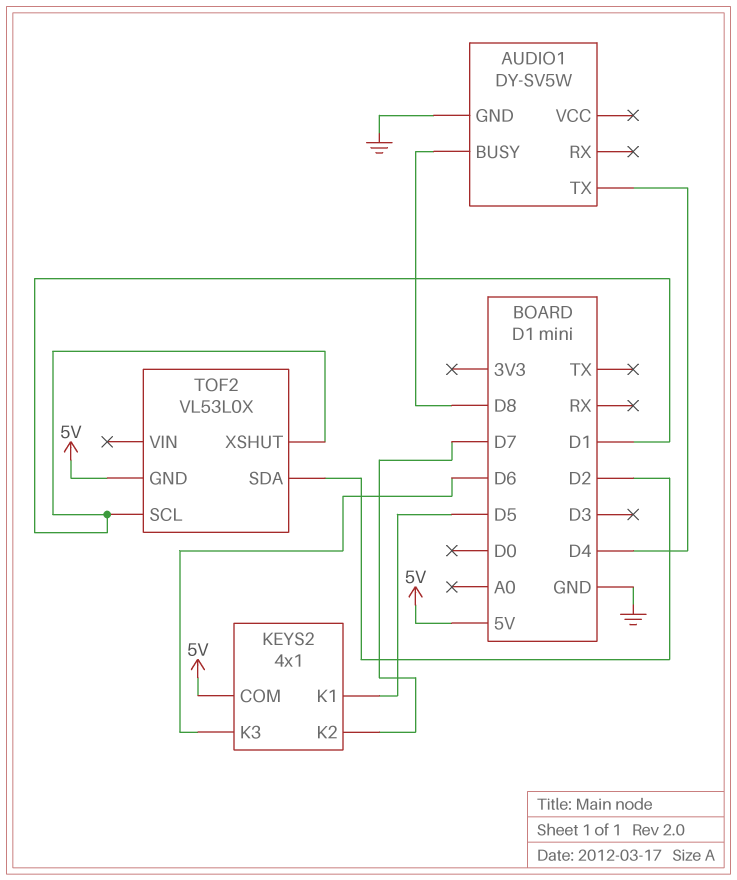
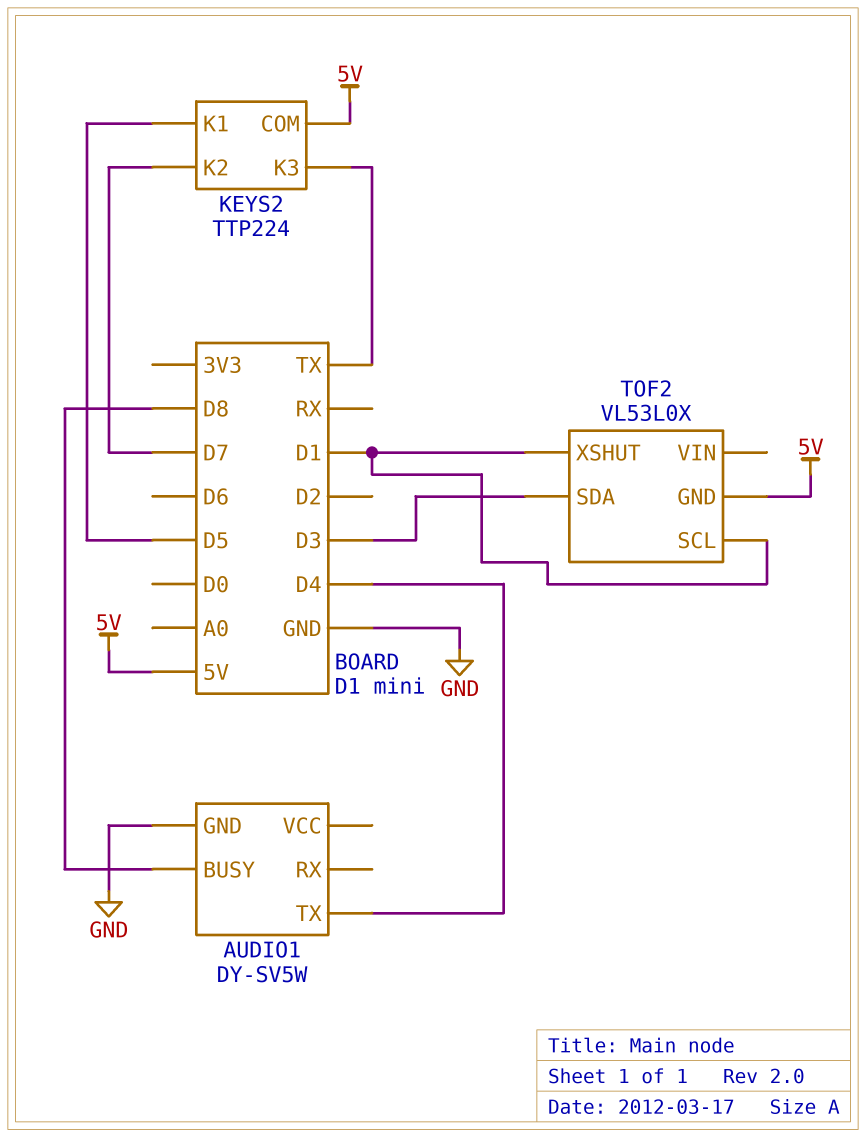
KEYS2: 4x1 -> TTP224
KEYS2 pin K3: D6 -> TX
TOF2 pin SDA: D2 -> D3

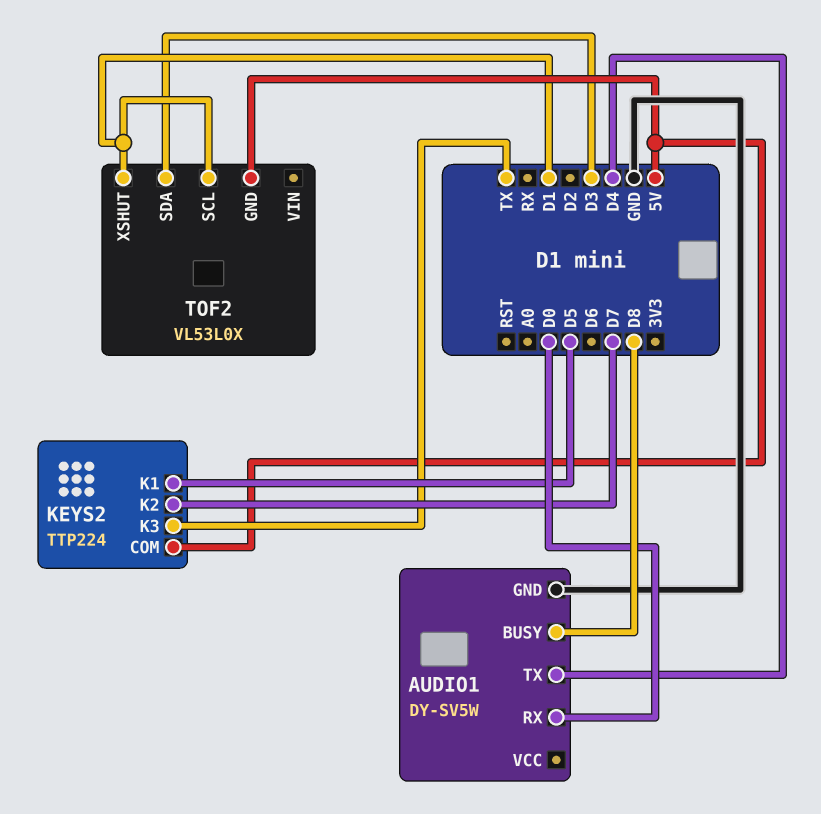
AUDIO1 pin RX: none -> D0

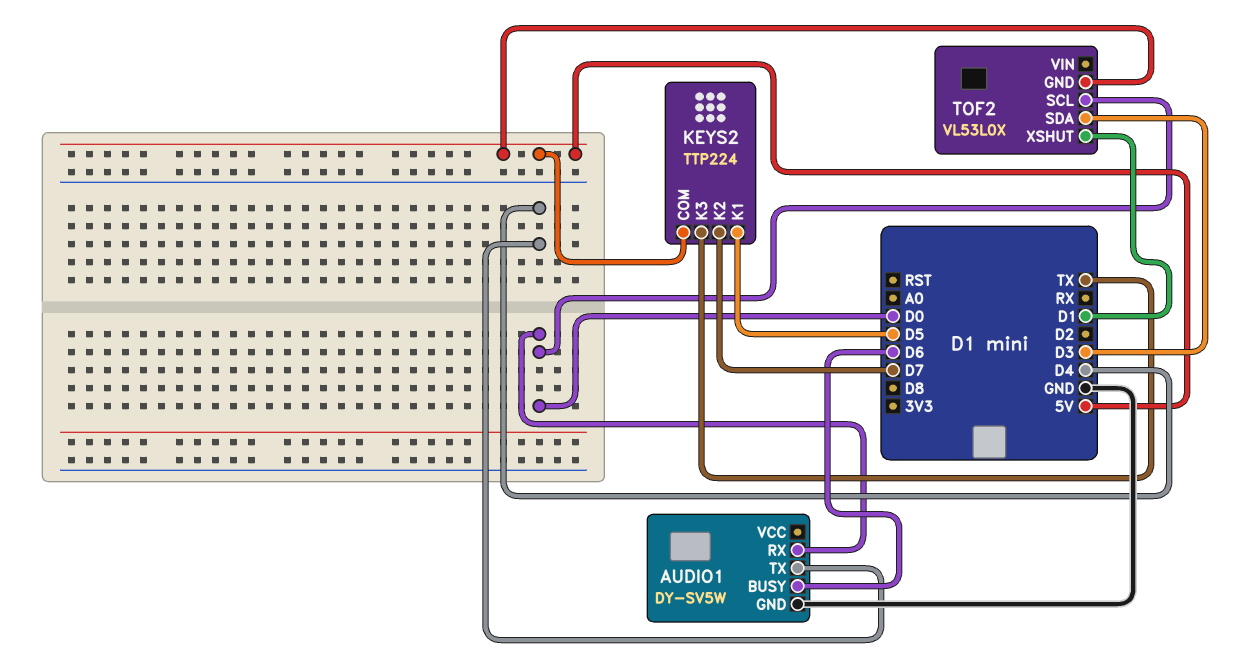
AUDIO1 pin BUSY: D8 -> D6
TOF2 pin SCL: D1 -> D0

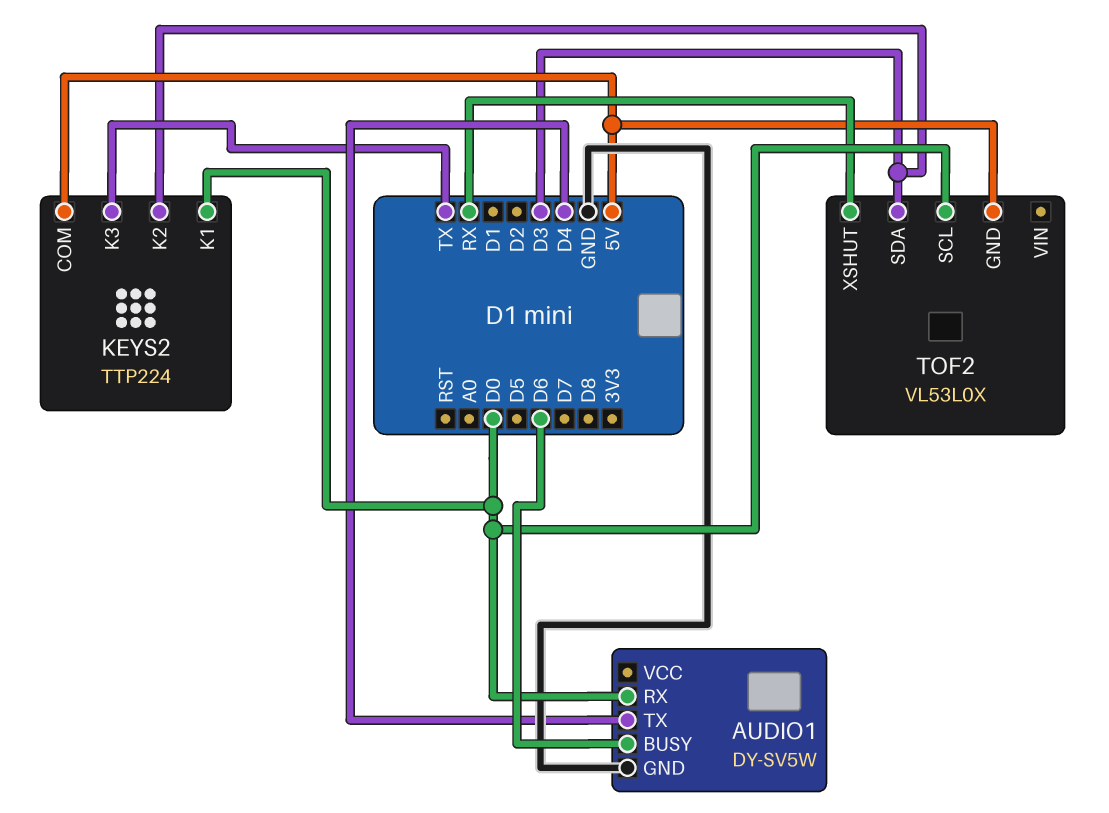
KEYS2 pin K1: D5 -> D0
KEYS2 pin K2: D7 -> D3
TOF2 pin XSHUT: D1 -> RX

